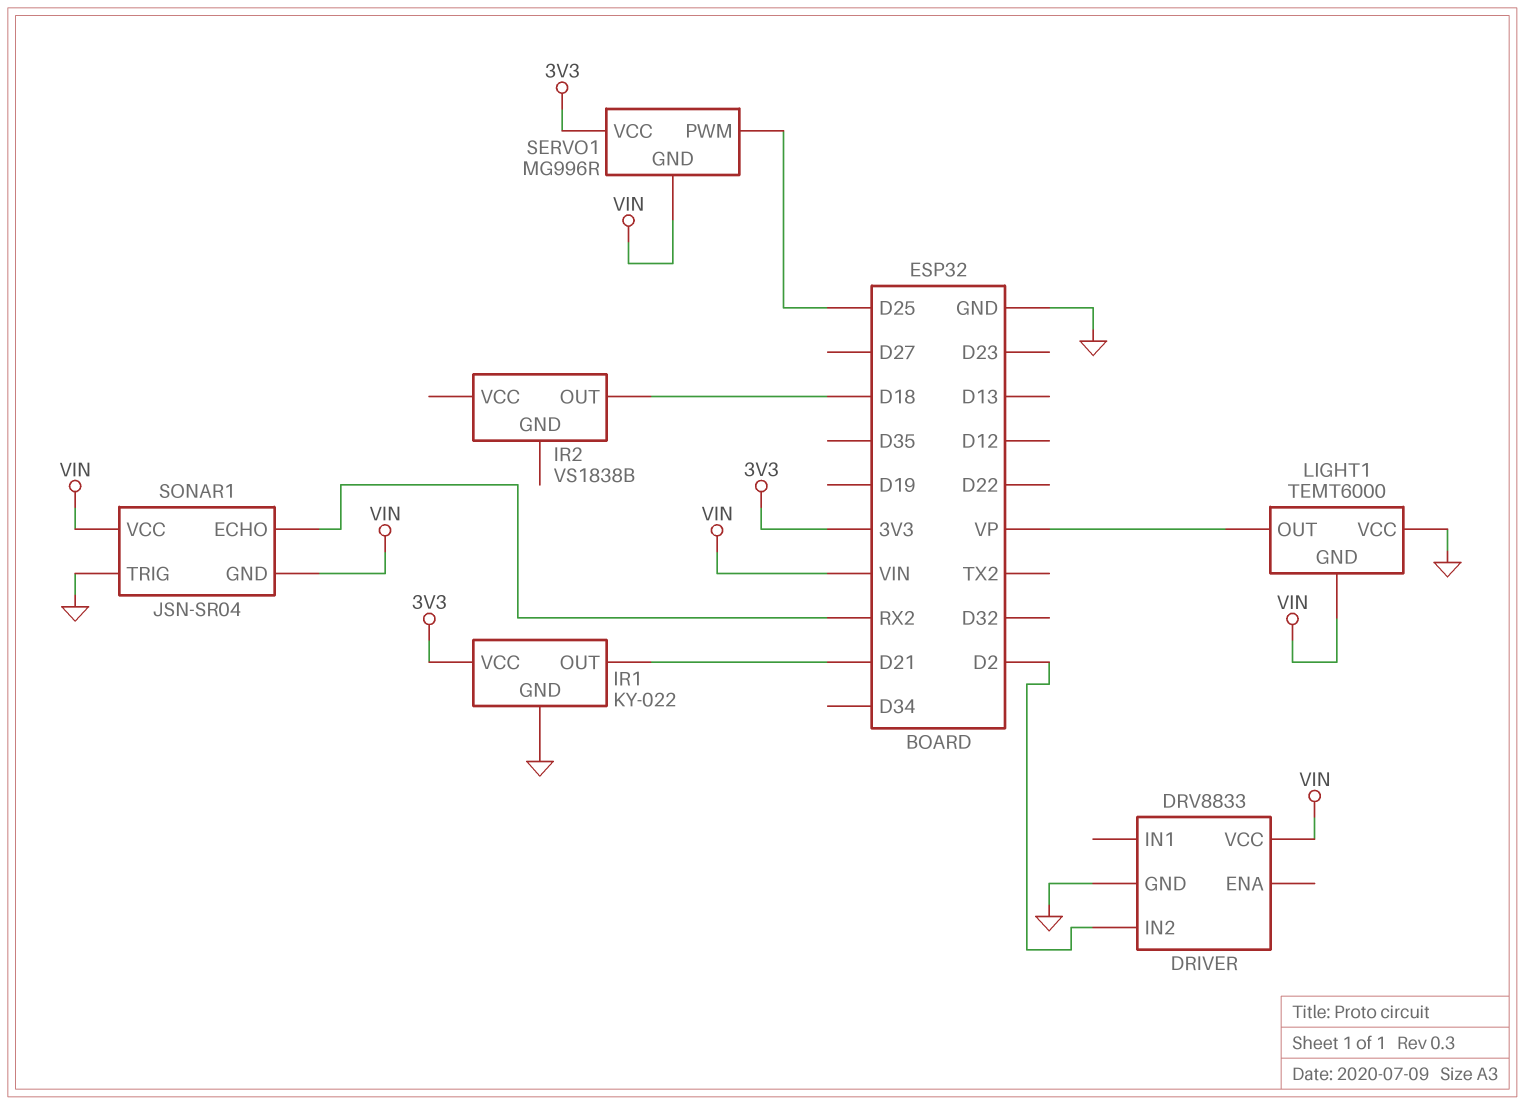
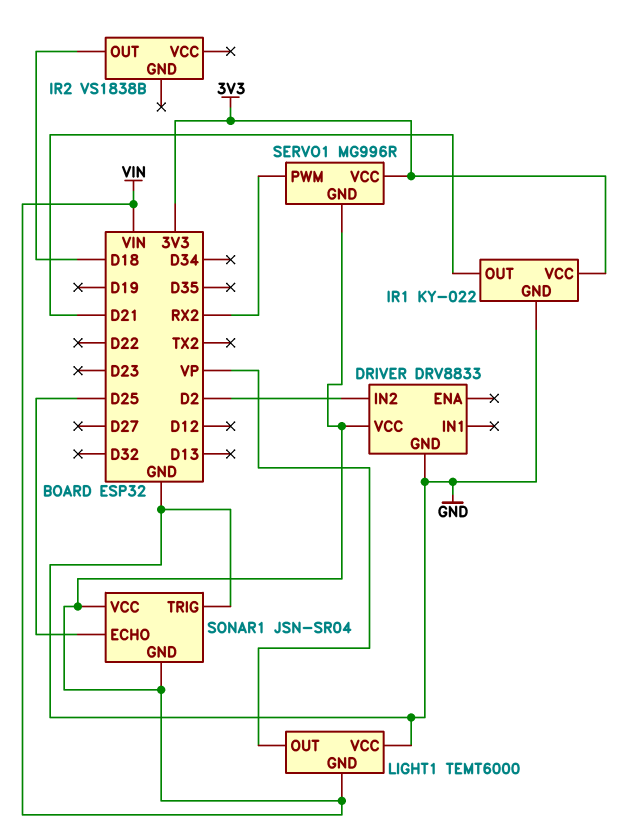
SERVO1 pin PWM: D25 -> RX2
SONAR1 pin ECHO: RX2 -> D25

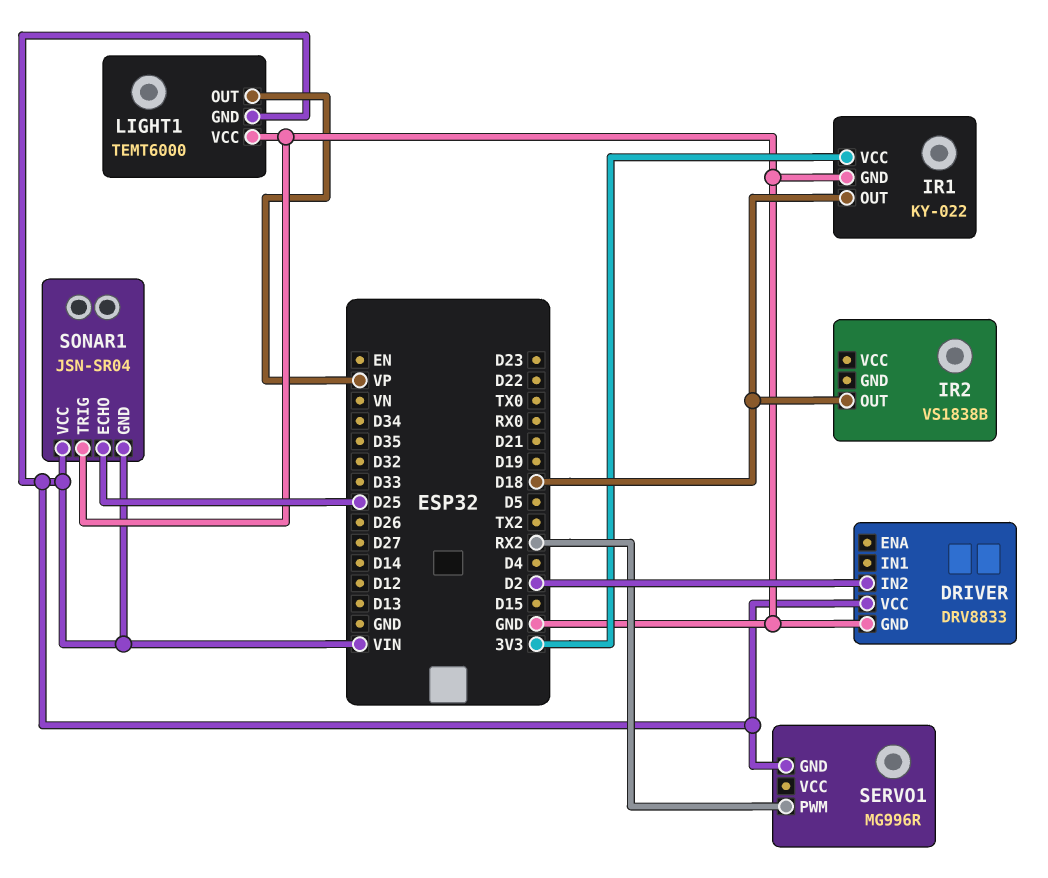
IR1 pin OUT: D21 -> D18
SERVO1 pin VCC: 3V3 -> none

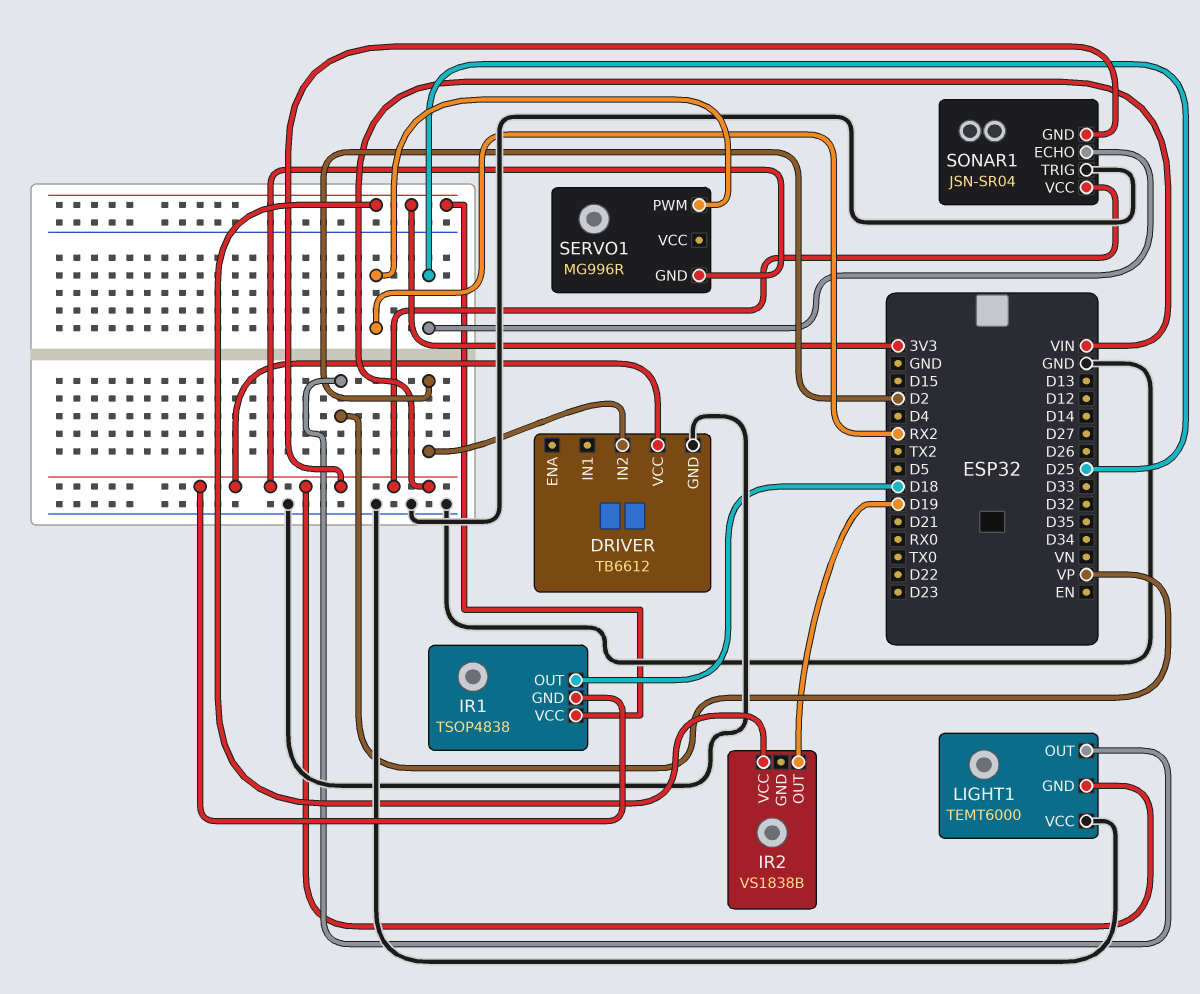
DRIVER: DRV8833 -> TB6612
IR1: KY-022 -> TSOP4838
IR1 pin GND: GND -> VIN
IR2 pin OUT: D18 -> D19
IR2 pin VCC: none -> 3V3

